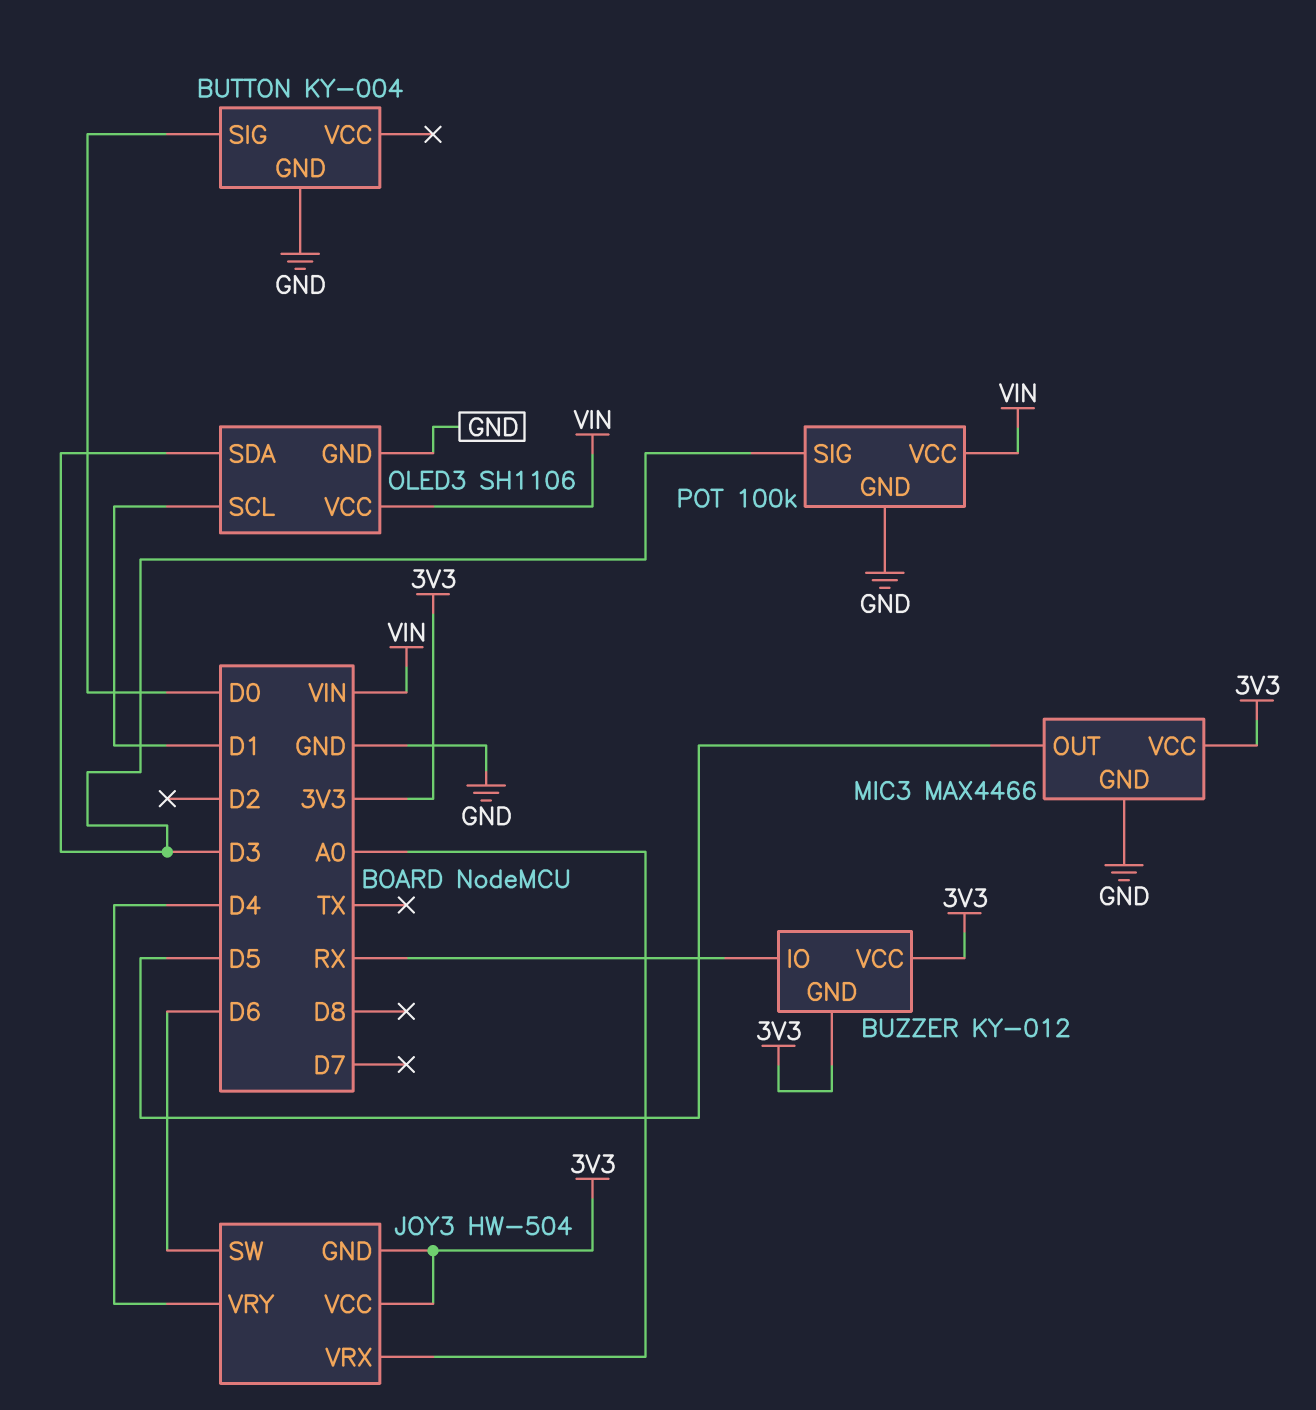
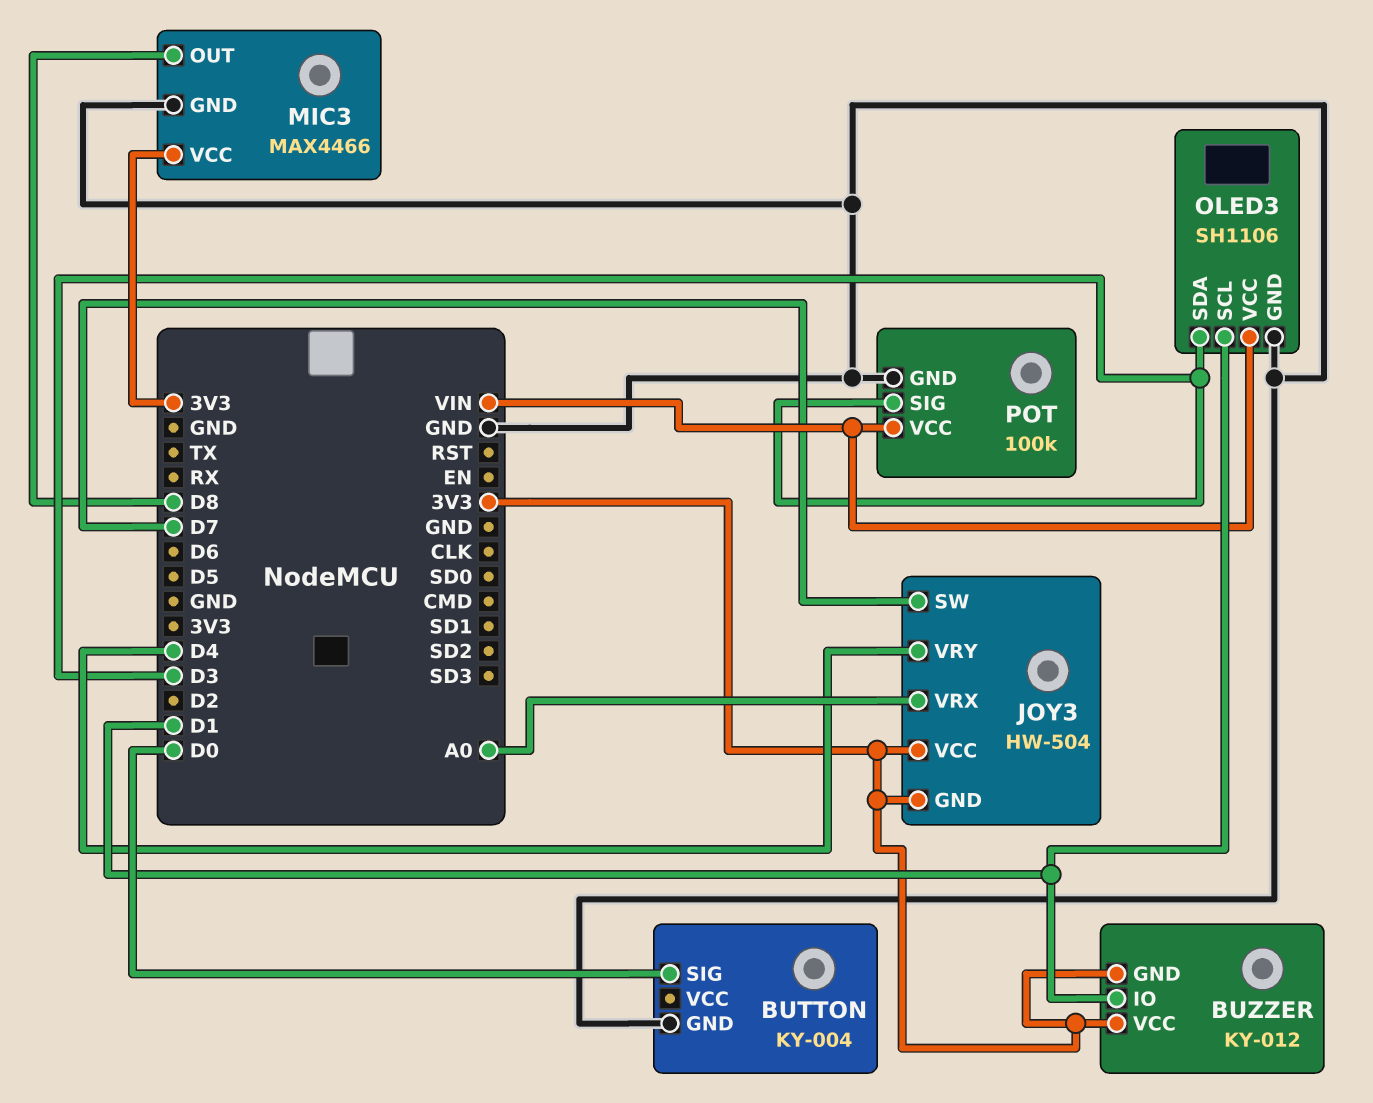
BUZZER pin IO: RX -> D1
JOY3 pin SW: D6 -> D7
MIC3 pin OUT: D5 -> D8

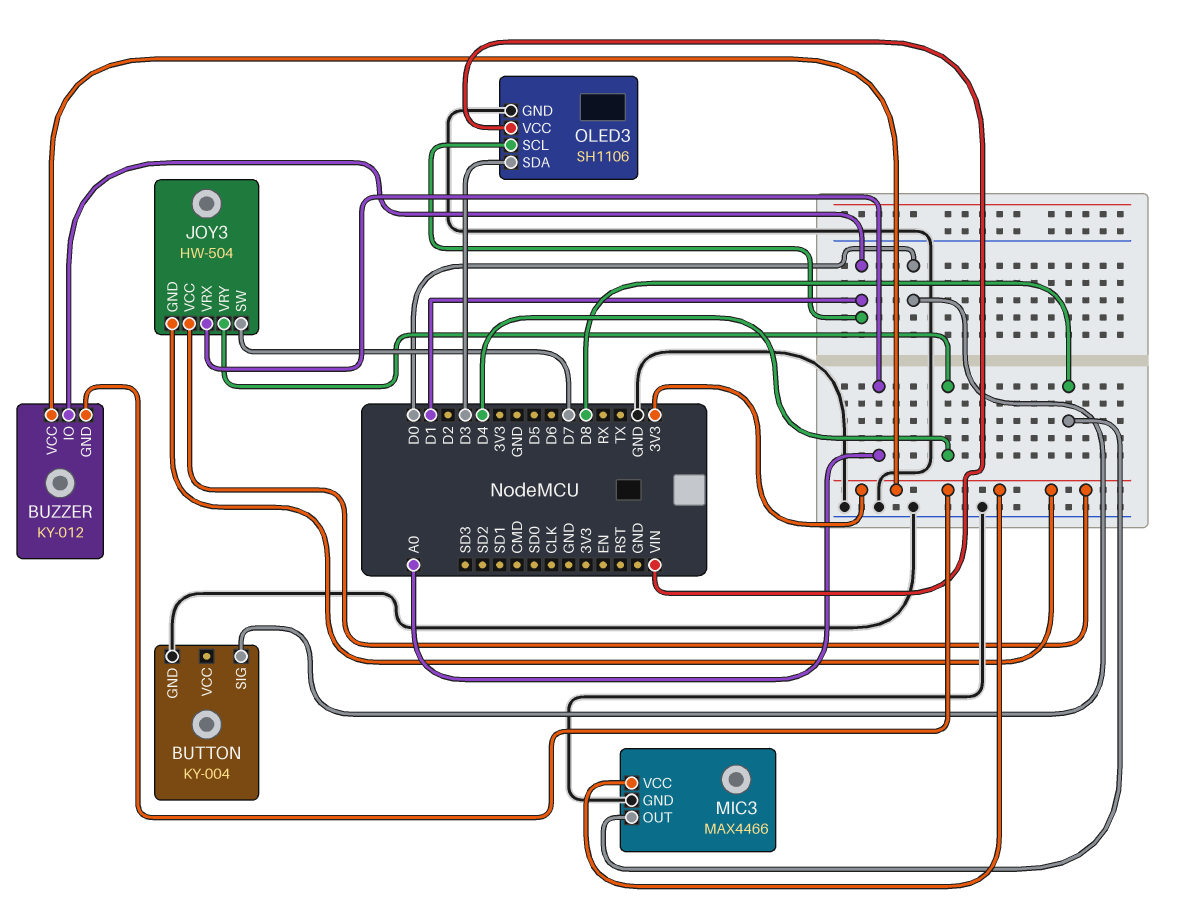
POT: 100k -> none
POT pin GND: GND -> none
POT pin SIG: D3 -> none
POT pin VCC: VIN -> none

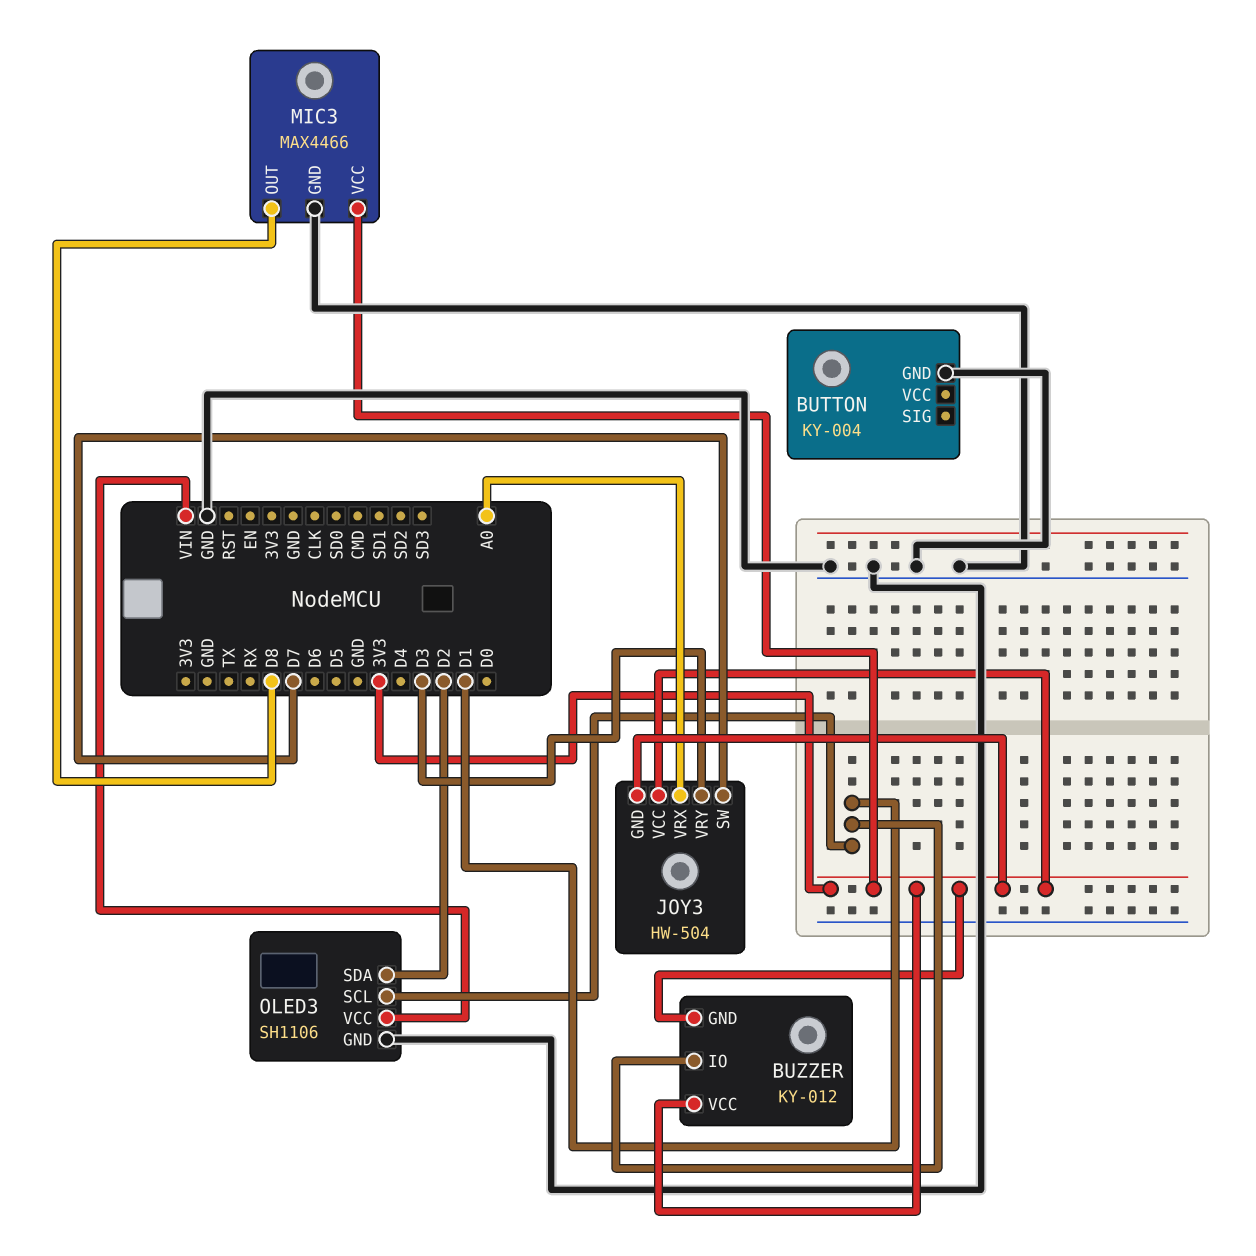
BUTTON pin SIG: D0 -> none
JOY3 pin VRY: D4 -> D3
OLED3 pin SDA: D3 -> D2

